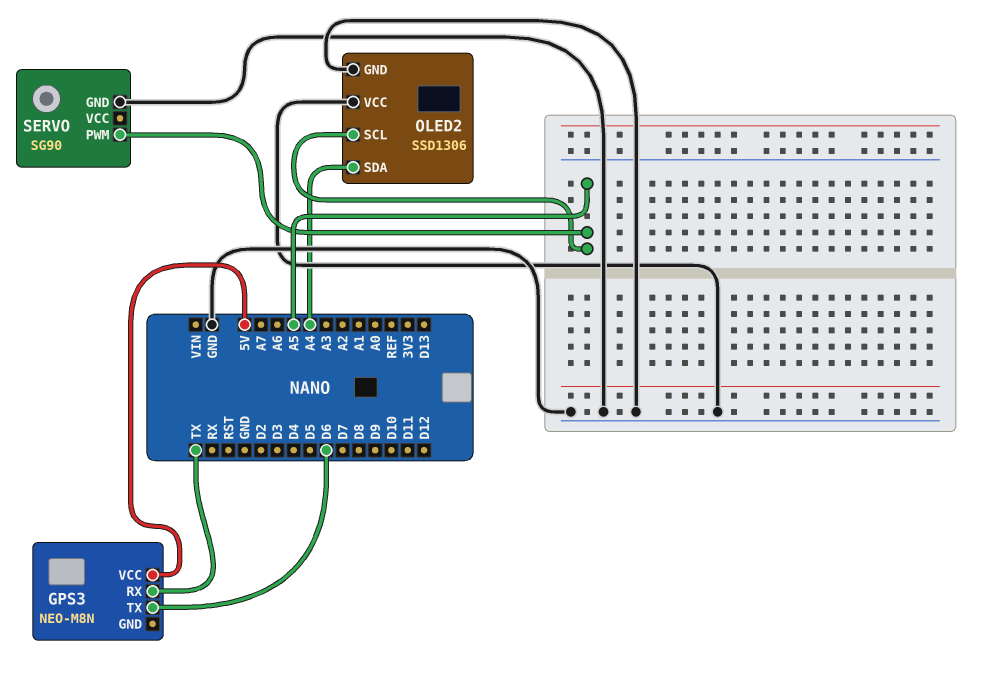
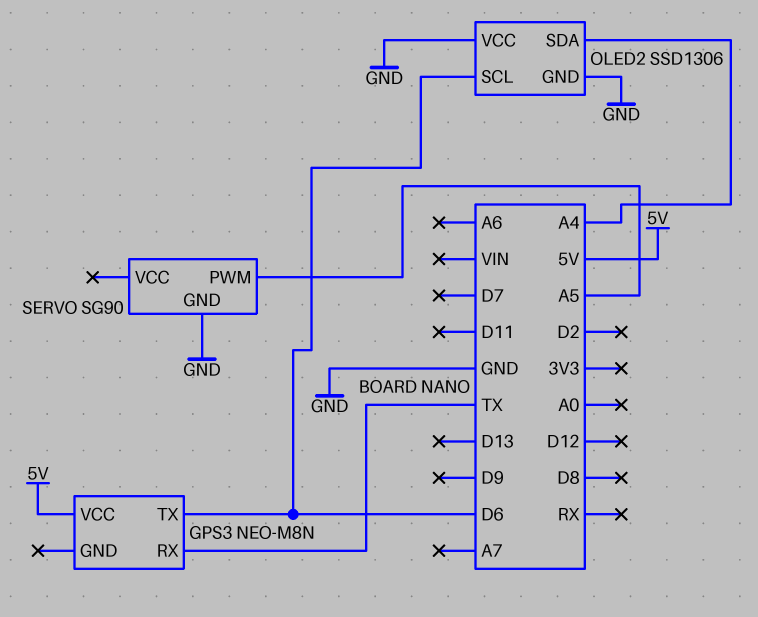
OLED2 pin SCL: A5 -> D6

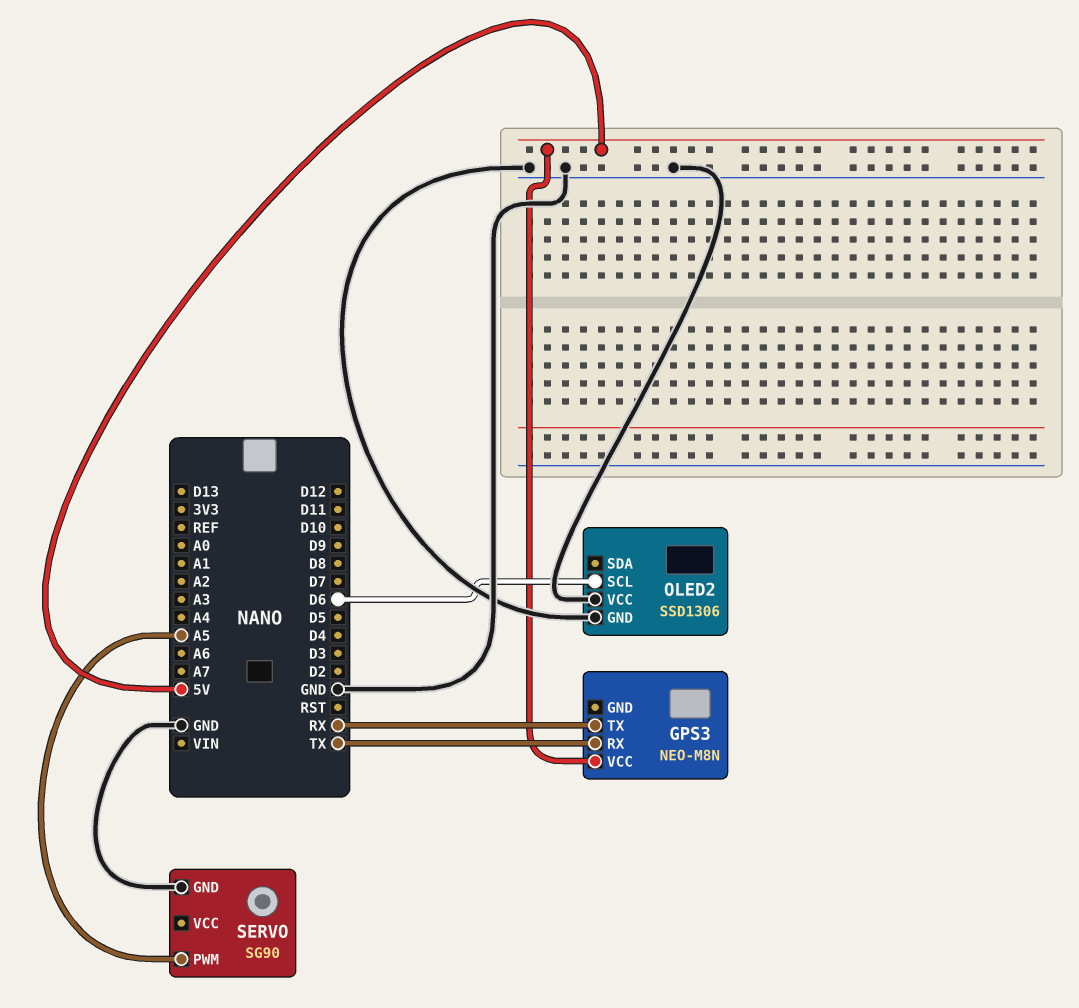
GPS3 pin TX: D6 -> RX
OLED2 pin SDA: A4 -> none

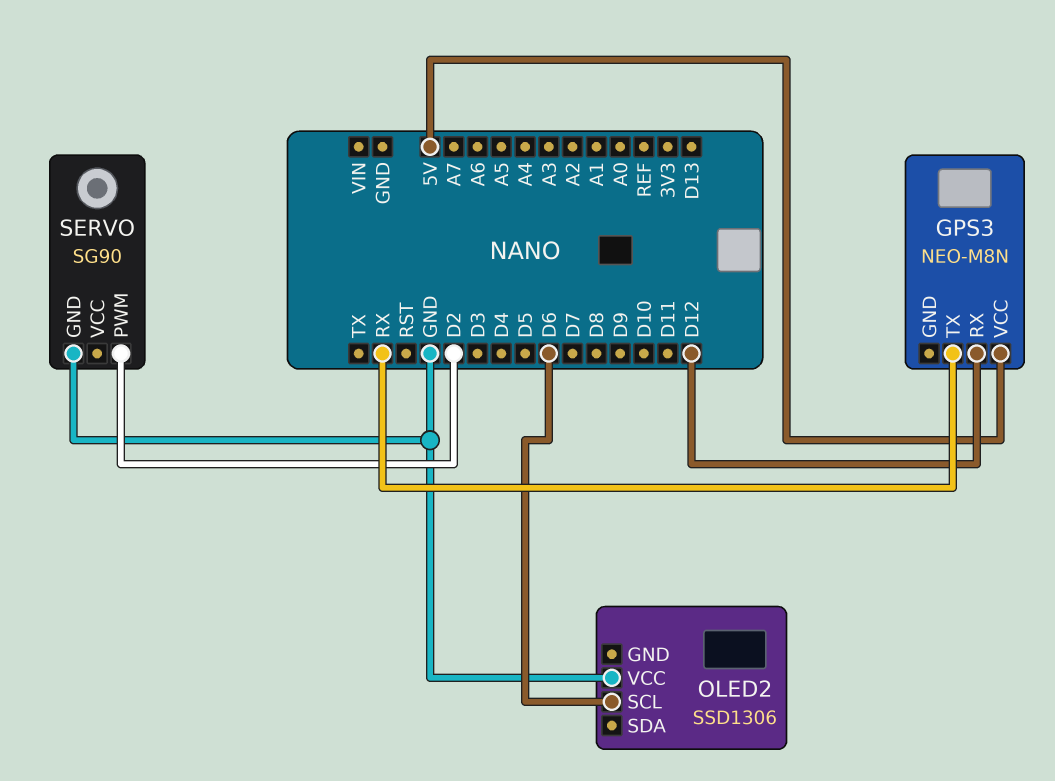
GPS3 pin RX: TX -> D12
OLED2 pin GND: GND -> none
SERVO pin PWM: A5 -> D2

